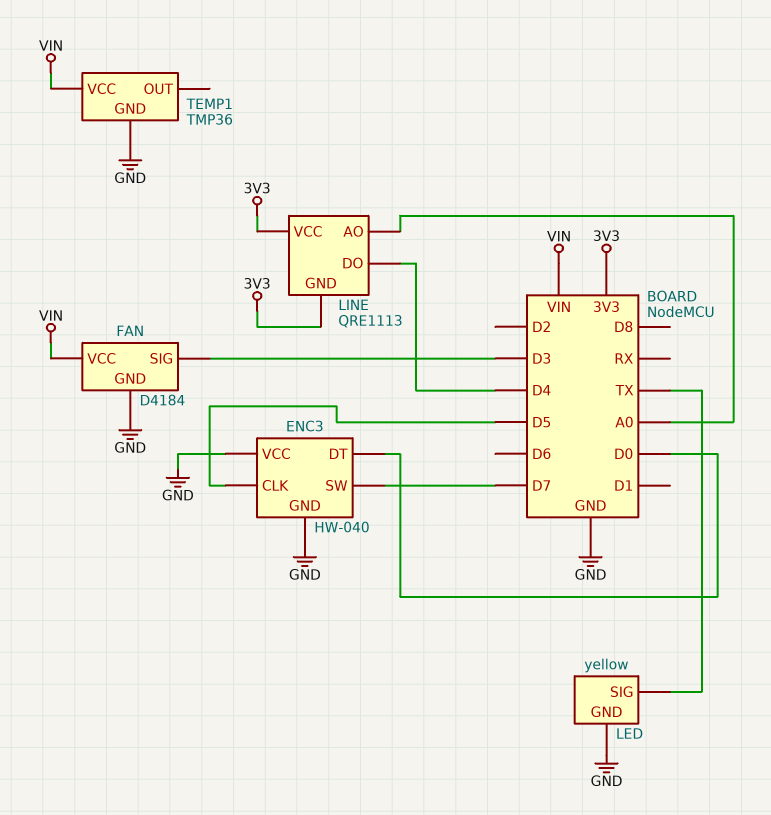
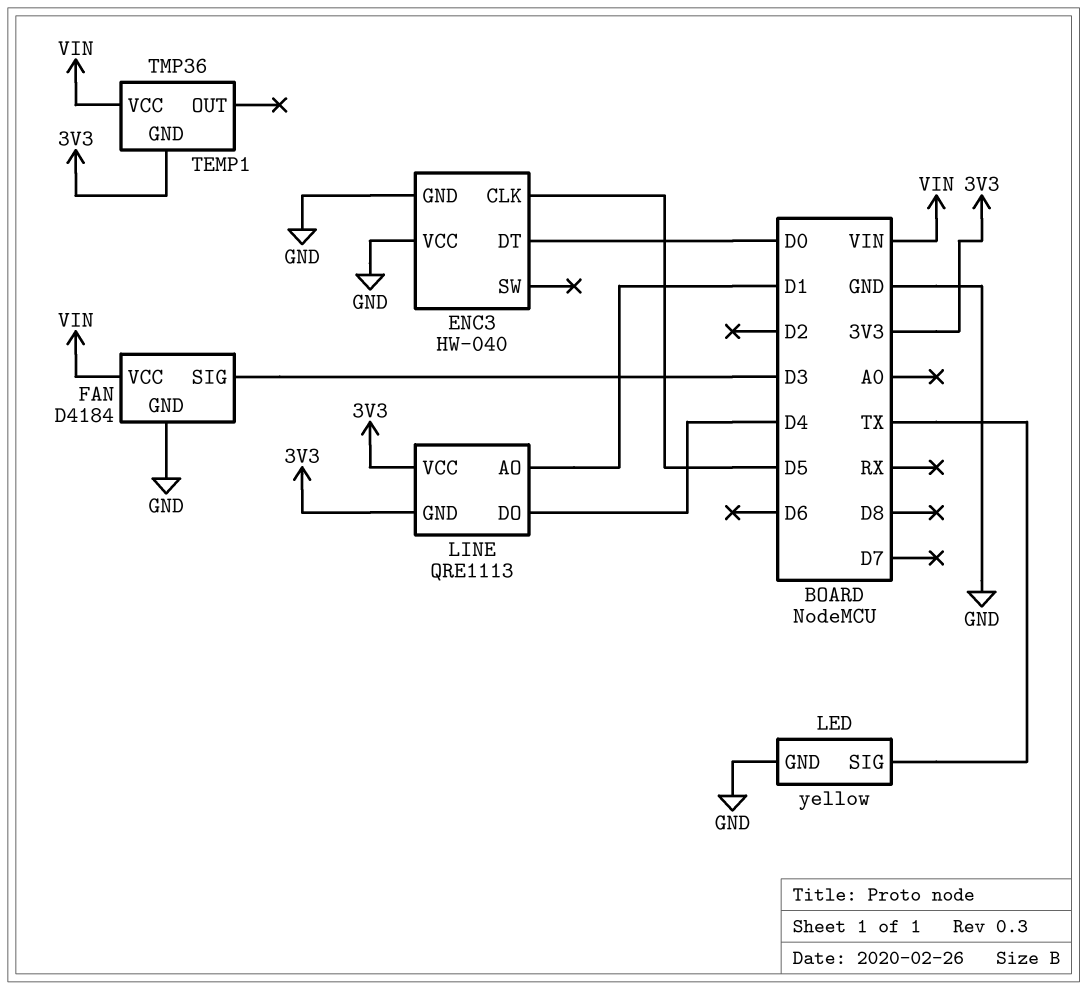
ENC3 pin SW: D7 -> none
LINE pin AO: A0 -> D1
TEMP1 pin GND: GND -> 3V3

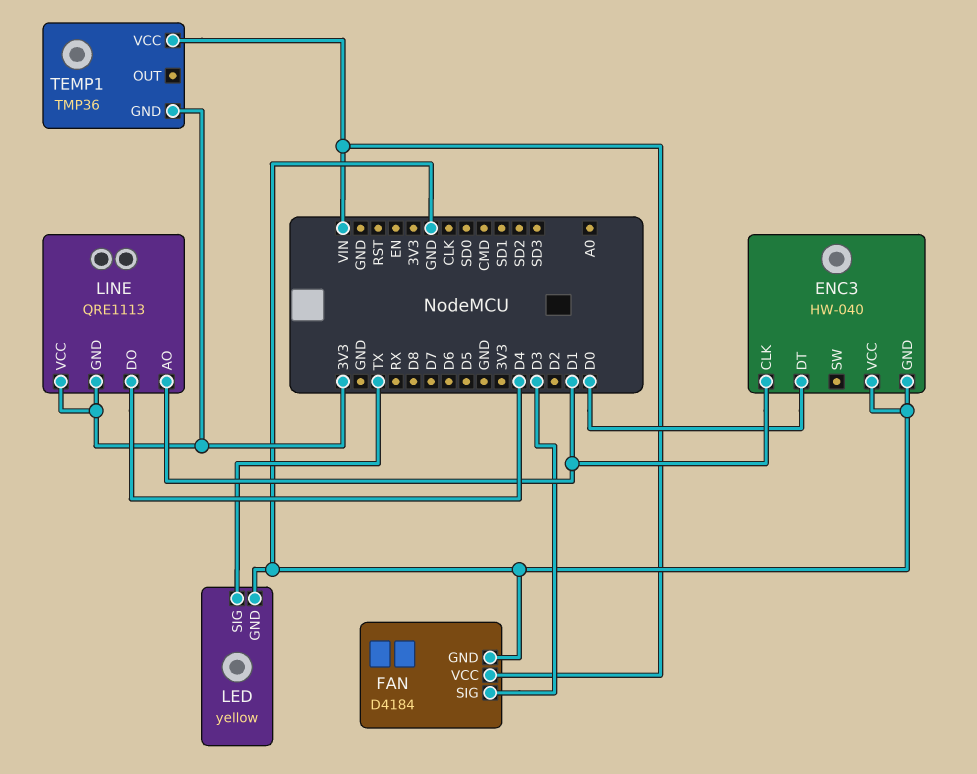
ENC3 pin CLK: D5 -> D1

